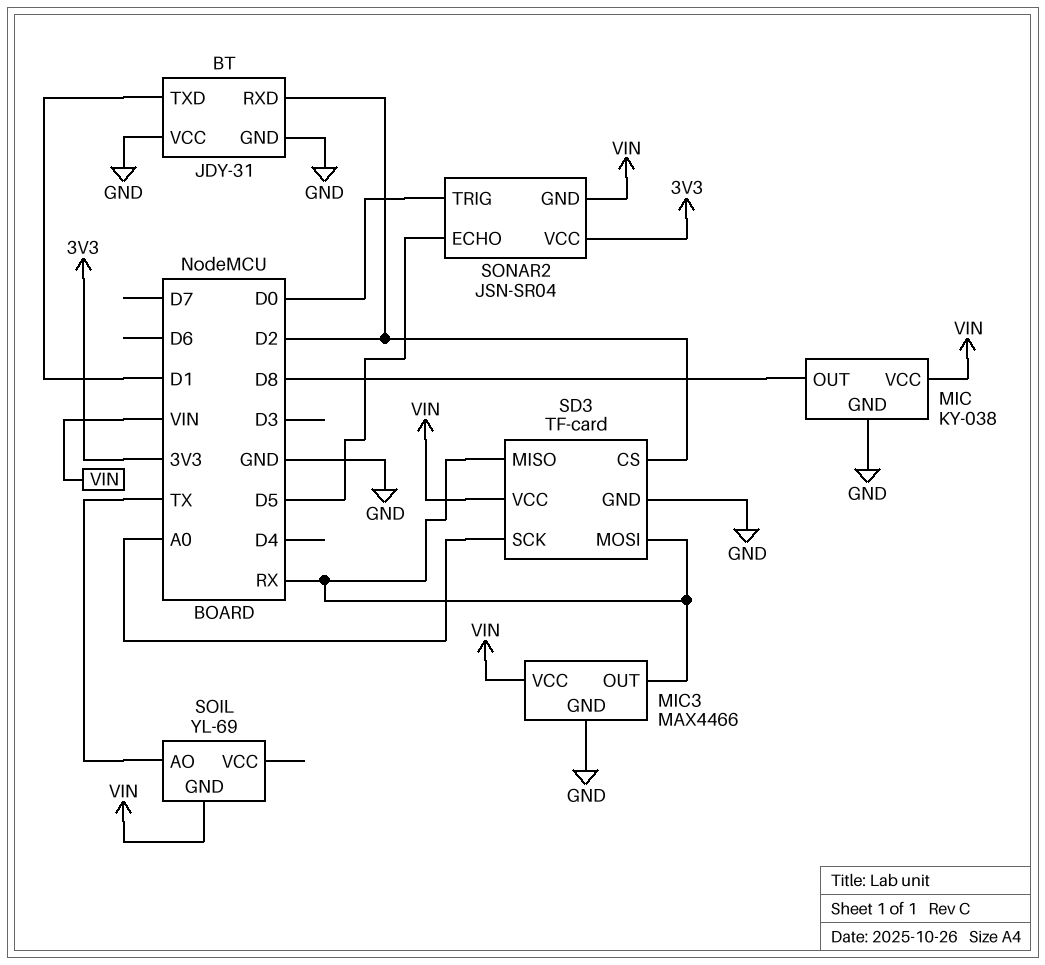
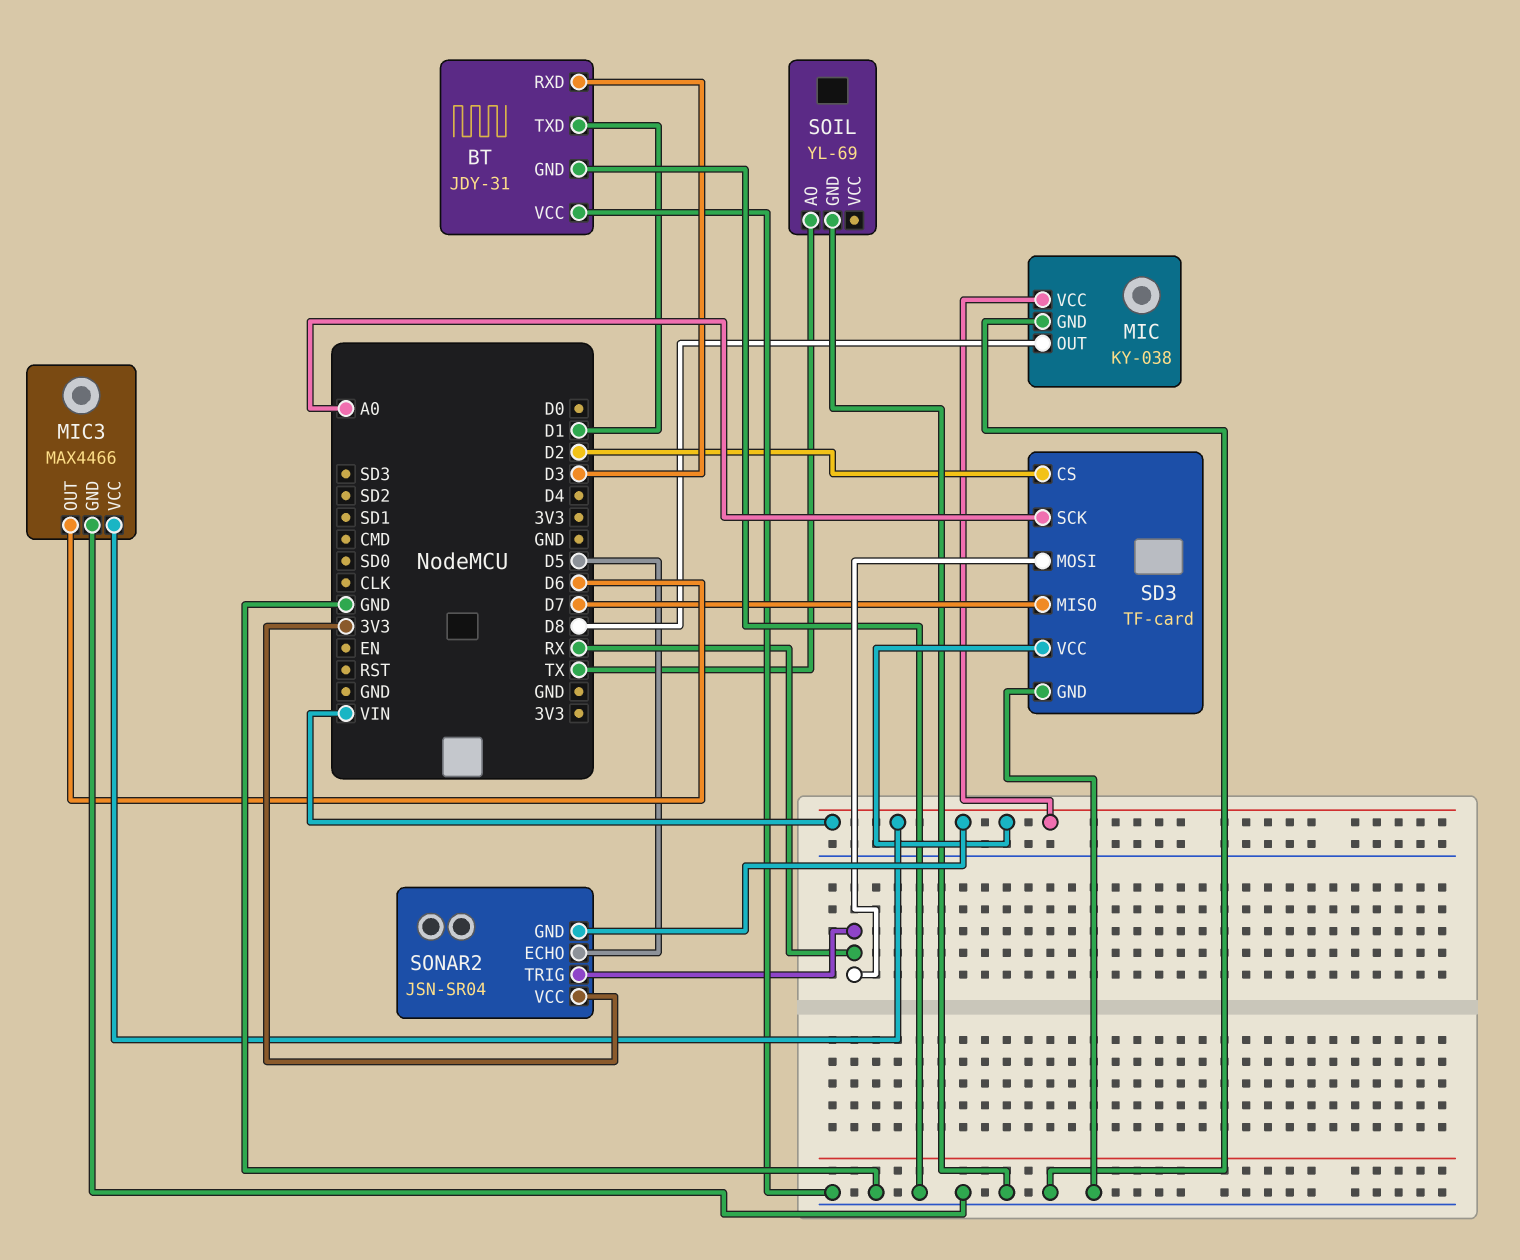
BT pin RXD: D2 -> D3
MIC3 pin OUT: RX -> D6
SD3 pin MISO: RX -> D7
SOIL pin GND: VIN -> GND
SONAR2 pin TRIG: D0 -> RX

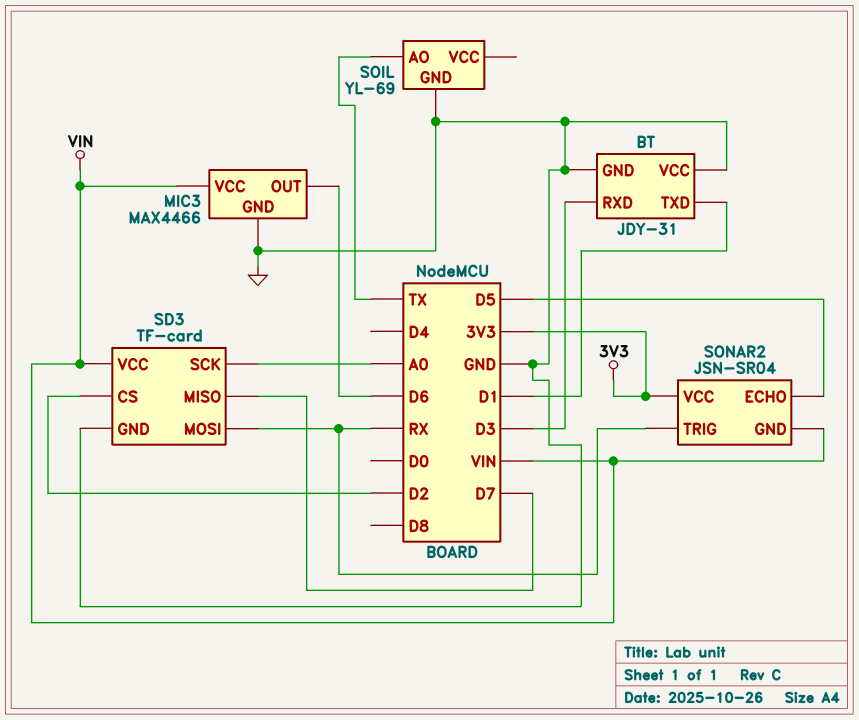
MIC: KY-038 -> none
MIC pin GND: GND -> none
MIC pin OUT: D8 -> none
MIC pin VCC: VIN -> none

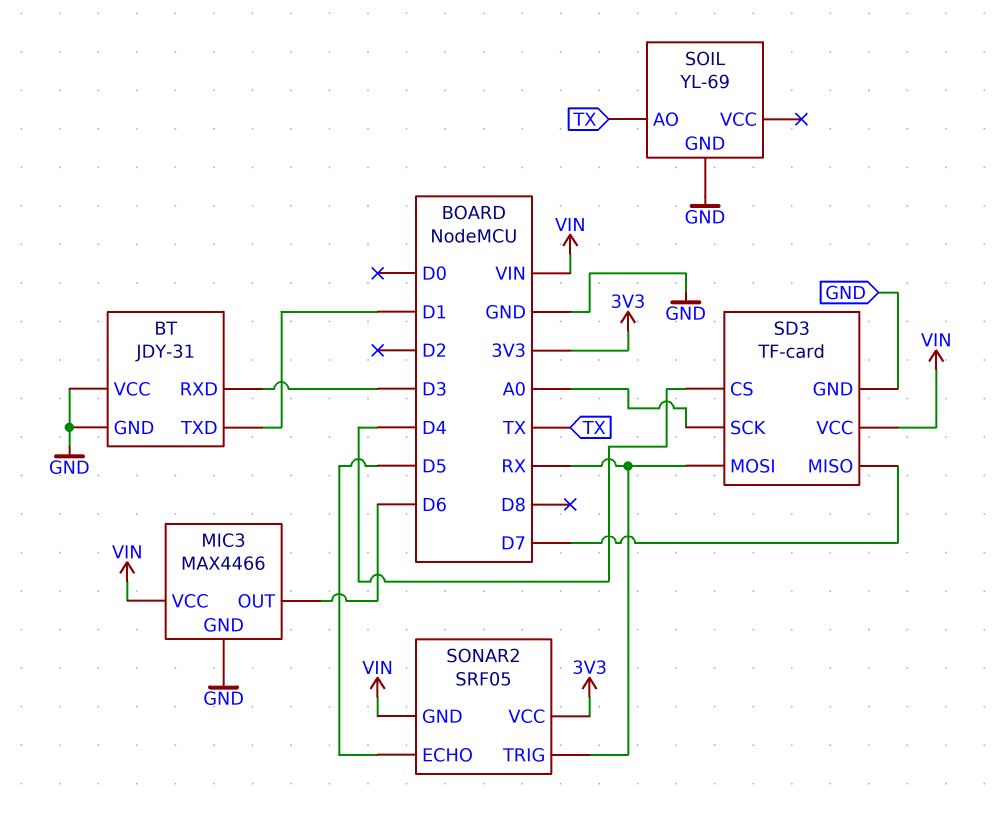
SD3 pin CS: D2 -> D4
SONAR2: JSN-SR04 -> SRF05

